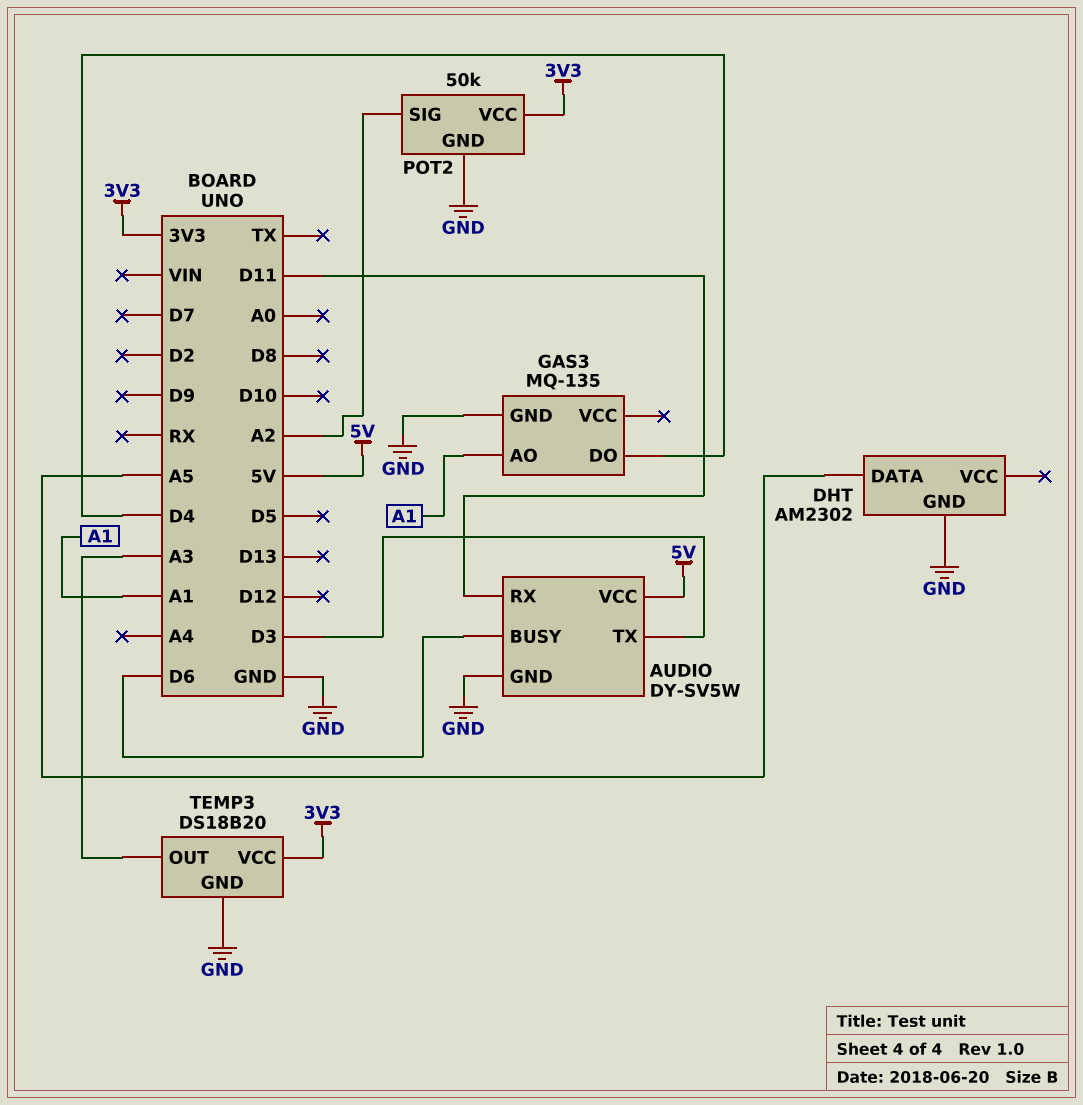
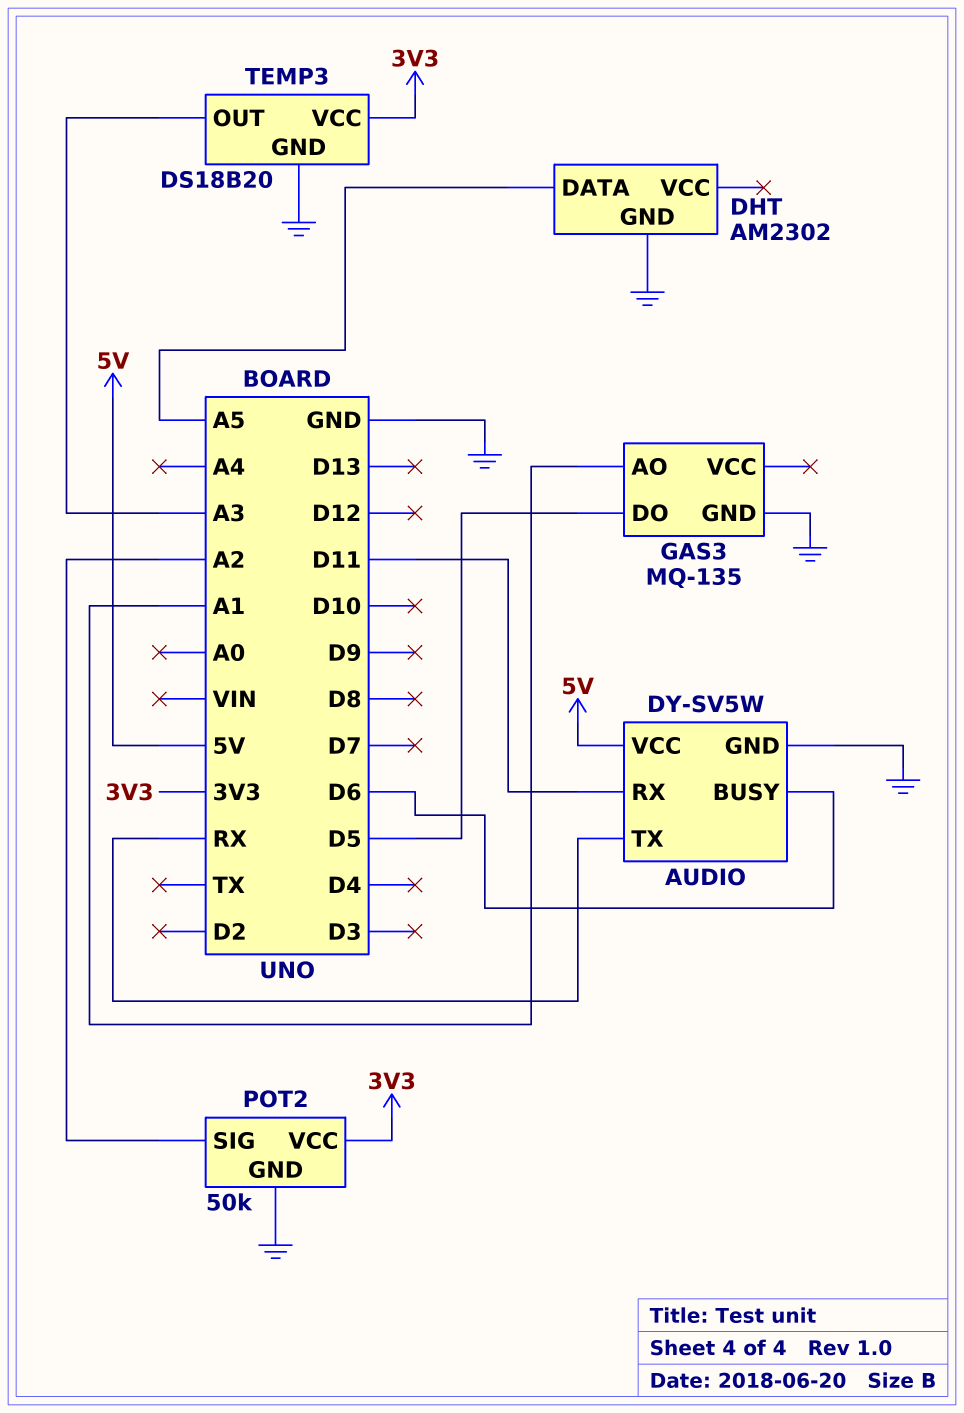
AUDIO pin TX: D3 -> RX
GAS3 pin DO: D4 -> D5

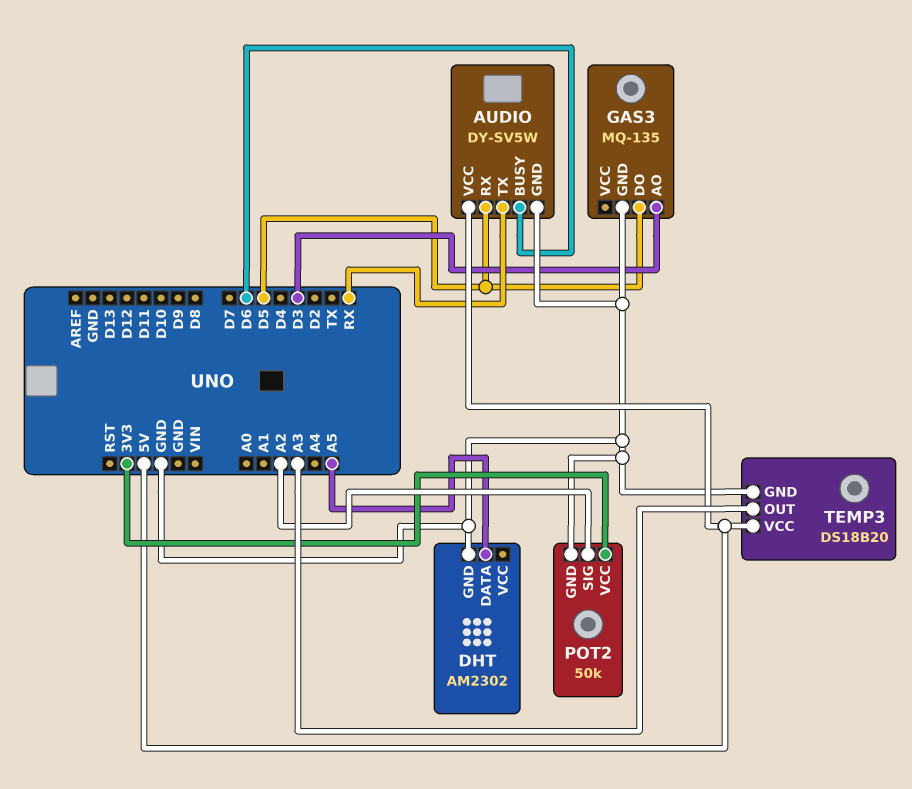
AUDIO pin RX: D11 -> D5
GAS3 pin AO: A1 -> D3
TEMP3 pin VCC: 3V3 -> 5V

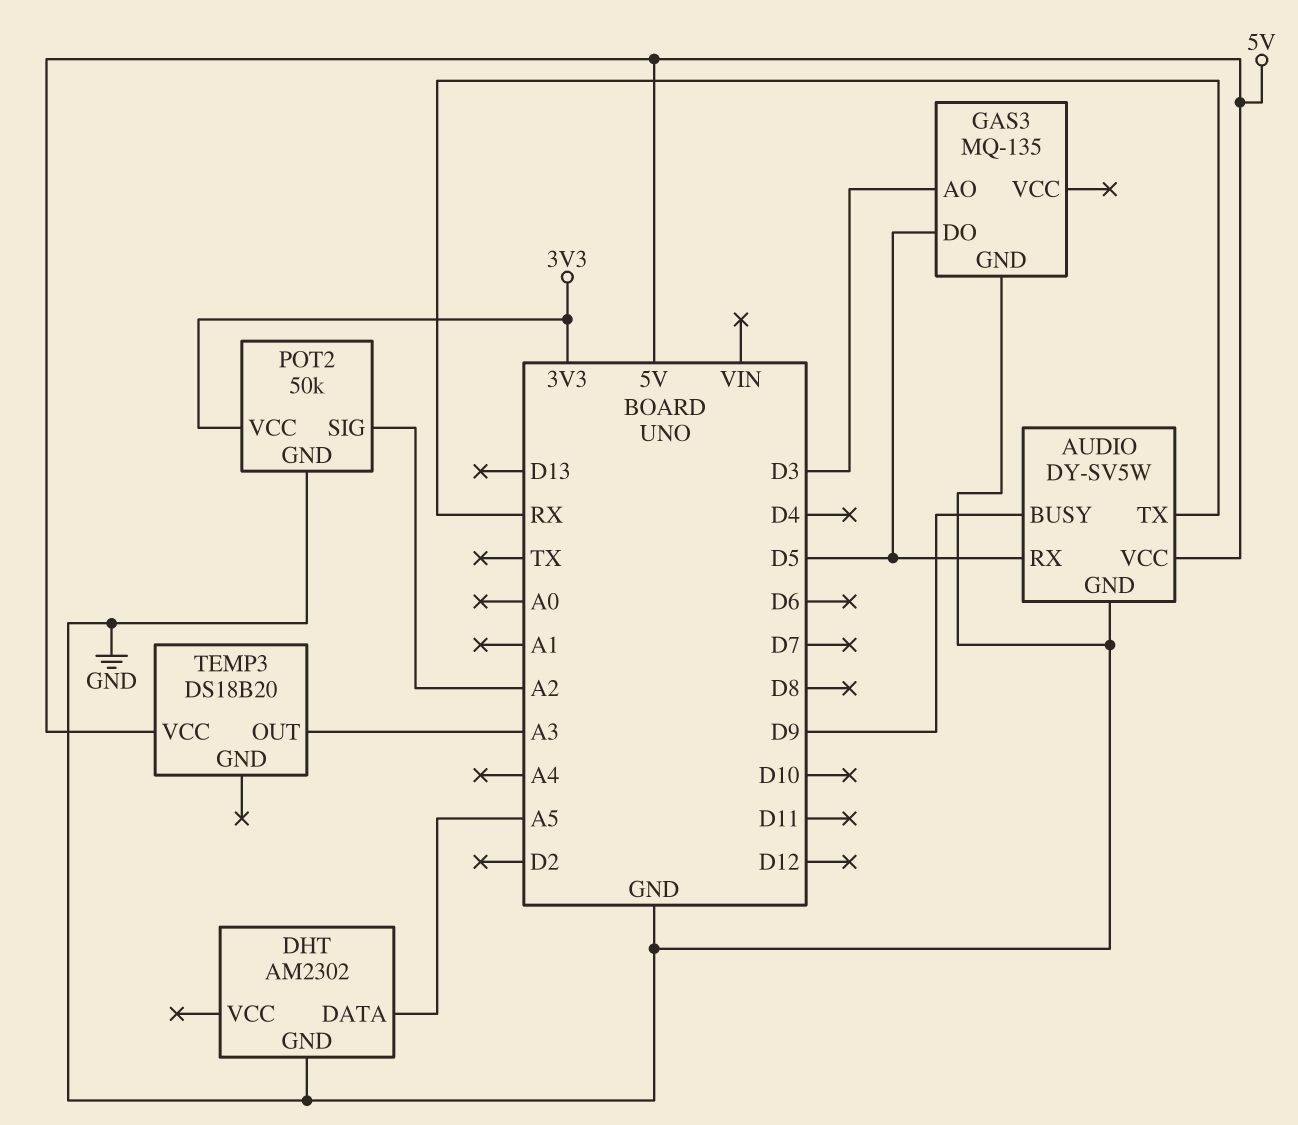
AUDIO pin BUSY: D6 -> D9
TEMP3 pin GND: GND -> none

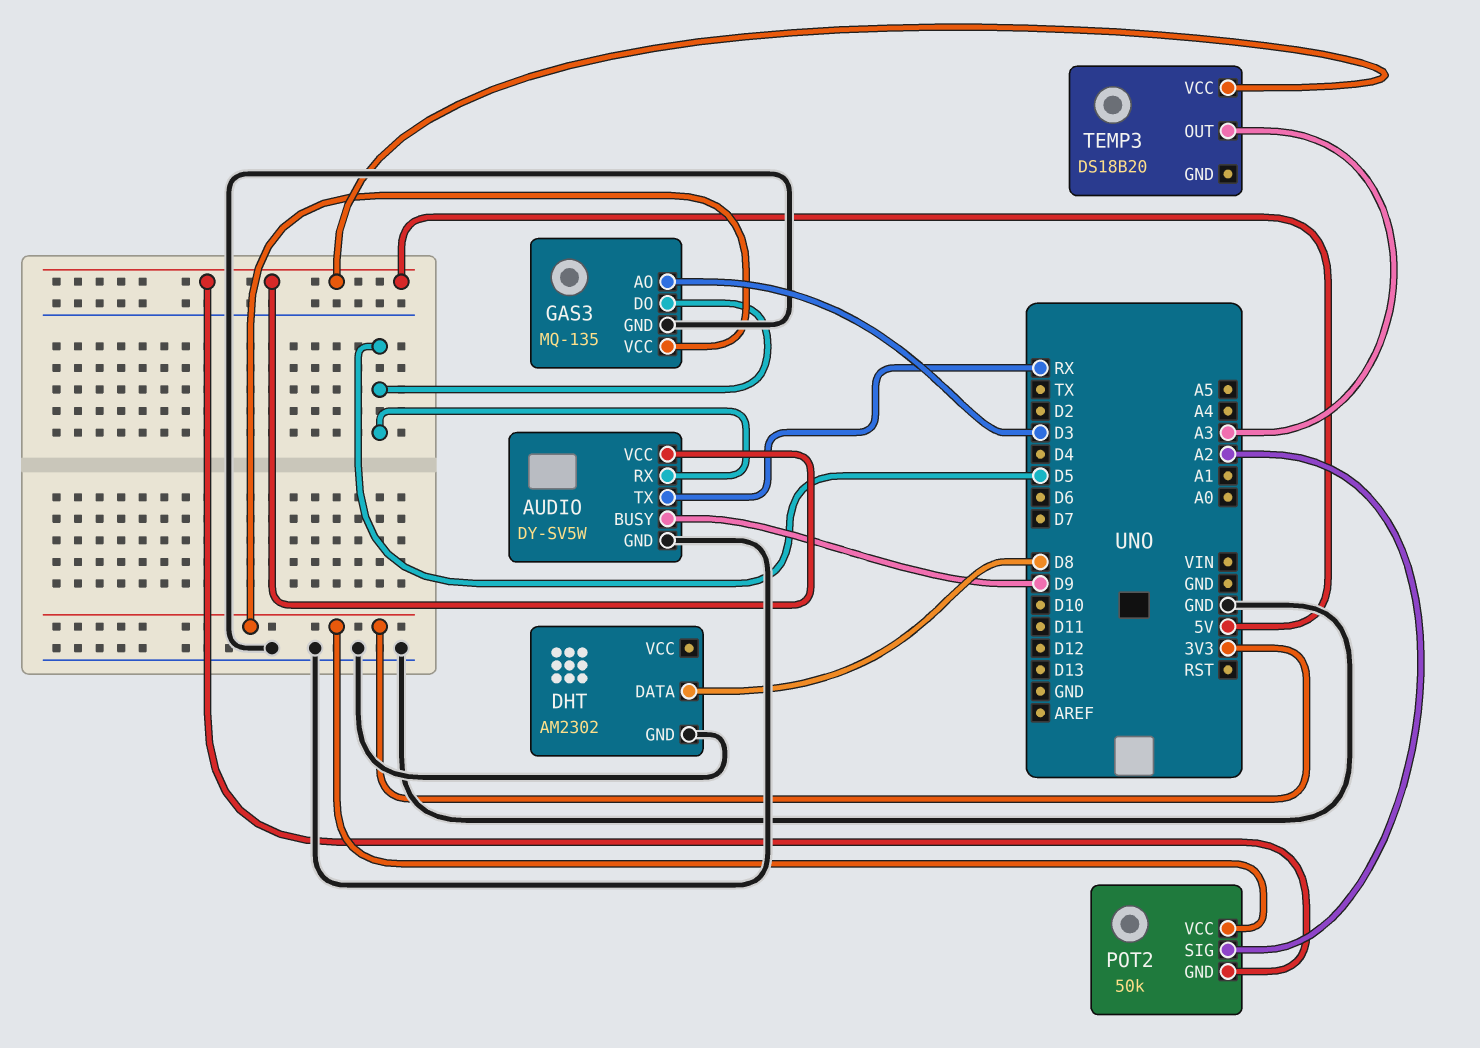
DHT pin DATA: A5 -> D8
GAS3 pin VCC: none -> 3V3
POT2 pin GND: GND -> 5V

